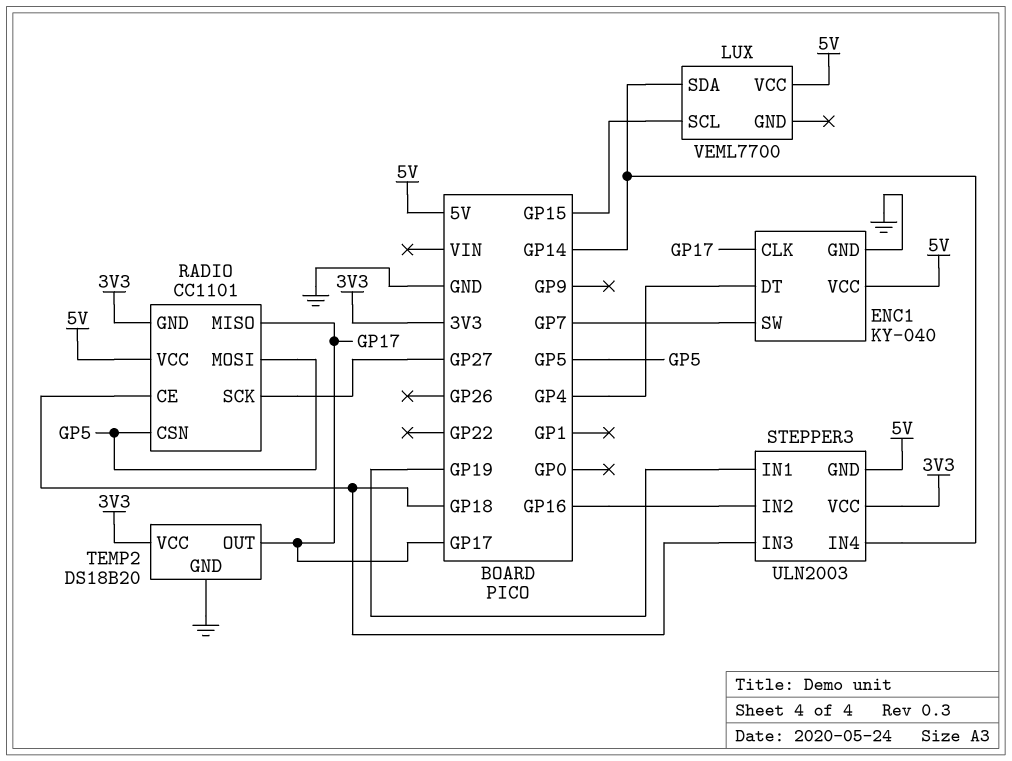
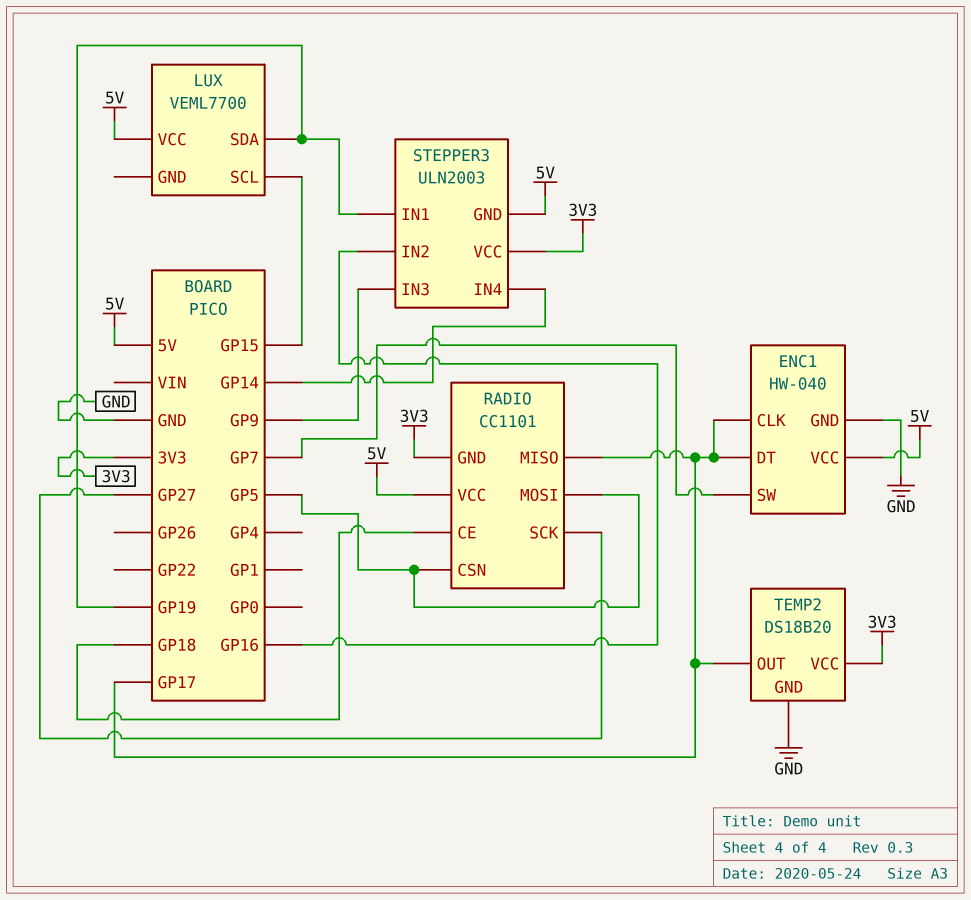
ENC1: KY-040 -> HW-040
ENC1 pin DT: GP4 -> GP17
LUX pin SDA: GP14 -> GP19
STEPPER3 pin IN3: GP18 -> GP9

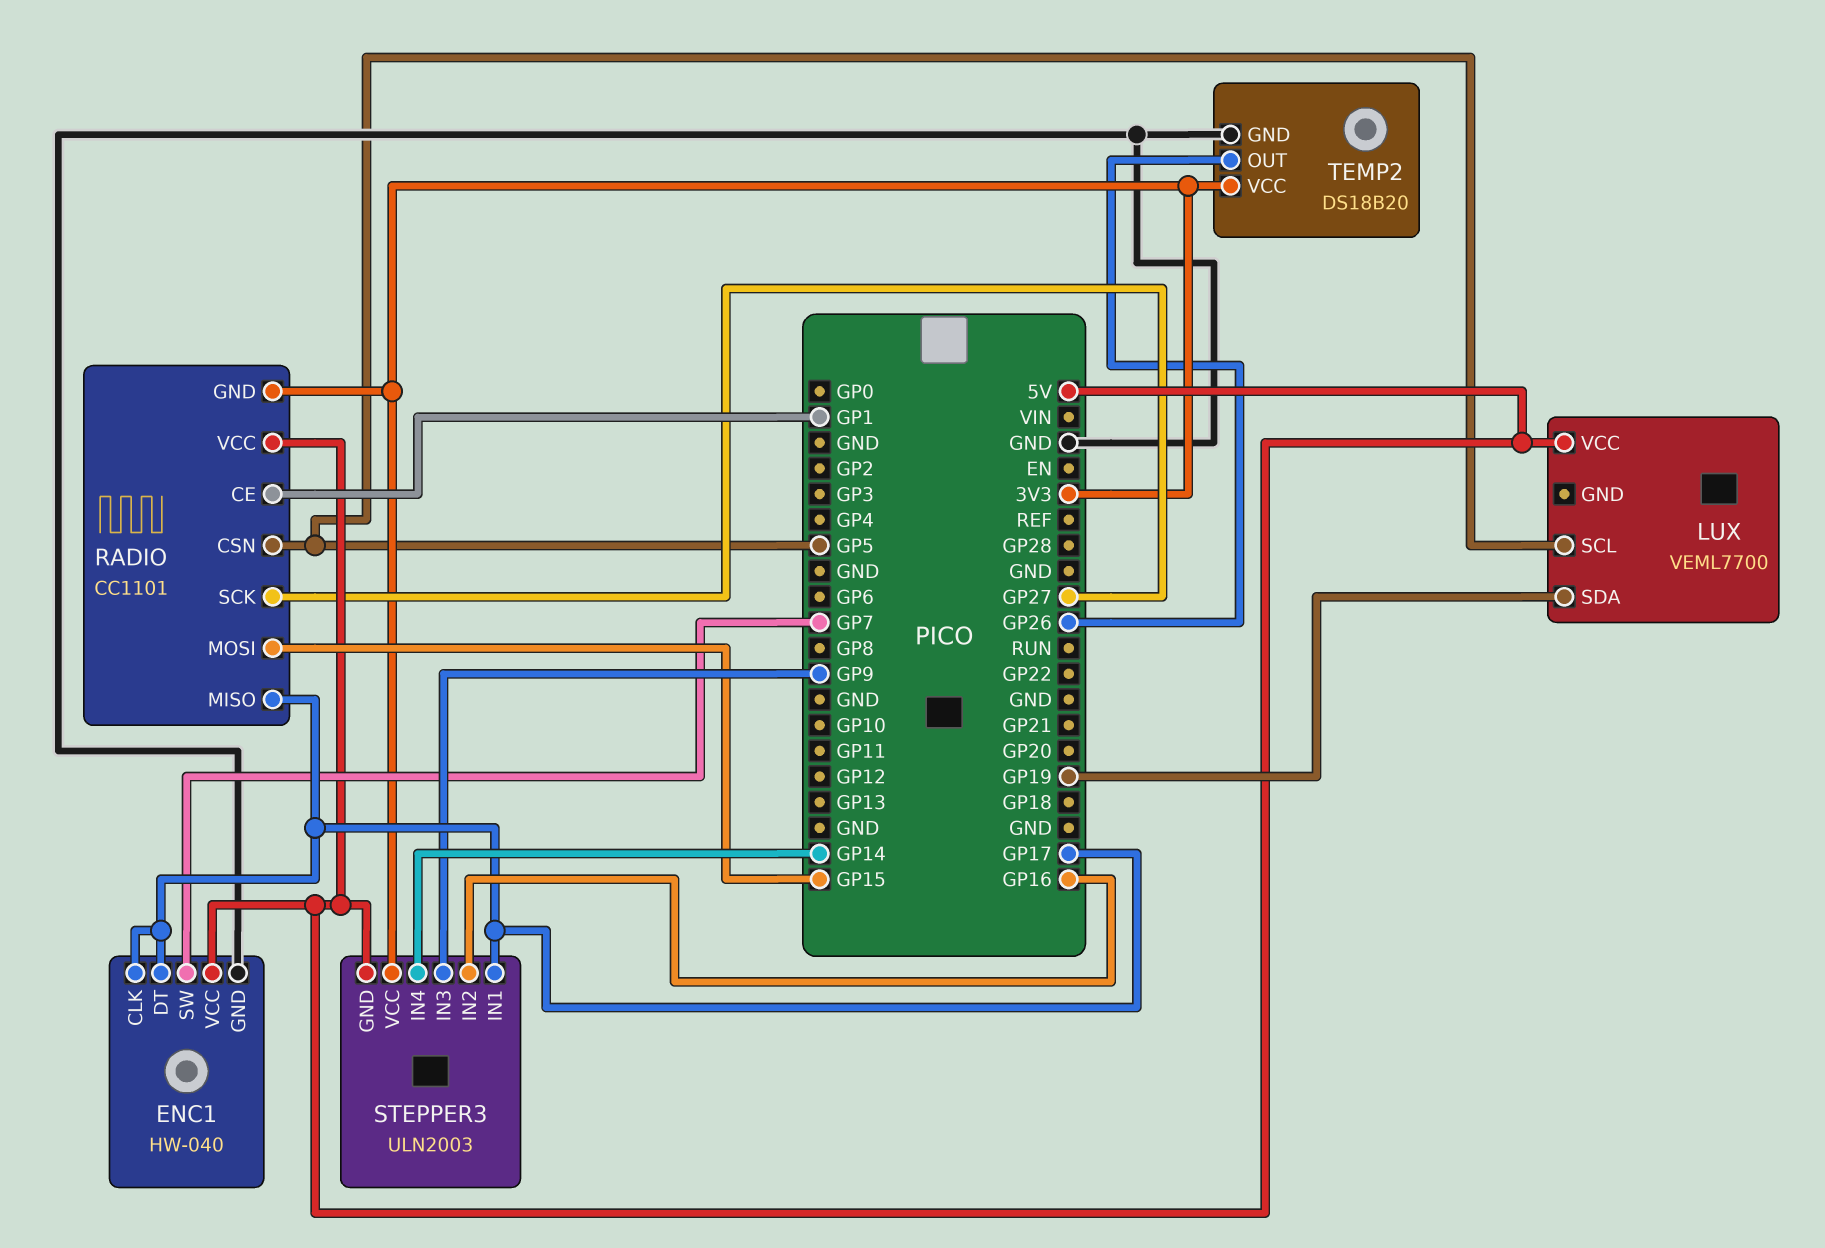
LUX pin SCL: GP15 -> GP5
RADIO pin CE: GP18 -> GP1
RADIO pin MOSI: GP5 -> GP15
STEPPER3 pin IN1: GP19 -> GP17
TEMP2 pin OUT: GP17 -> GP26

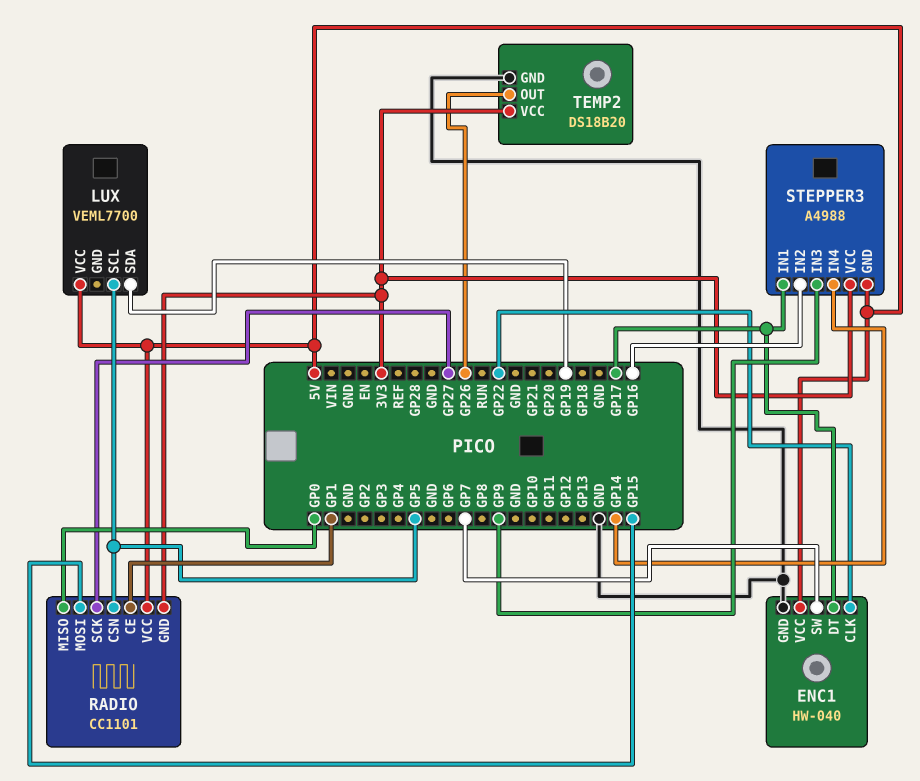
ENC1 pin CLK: GP17 -> GP22
RADIO pin MISO: GP17 -> GP0
STEPPER3: ULN2003 -> A4988

